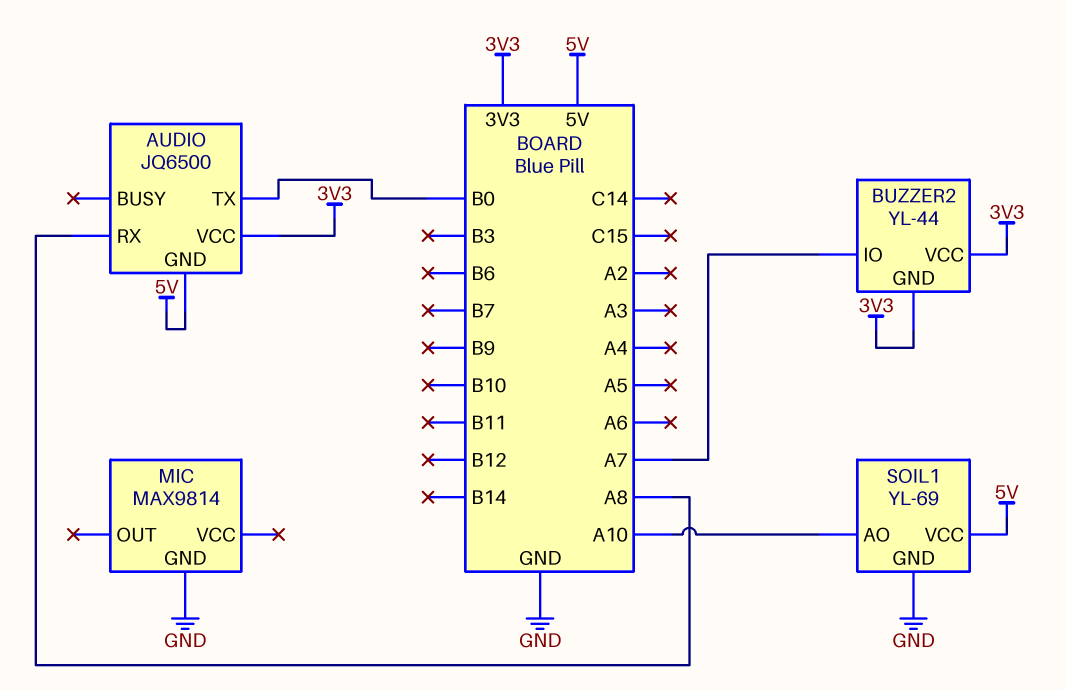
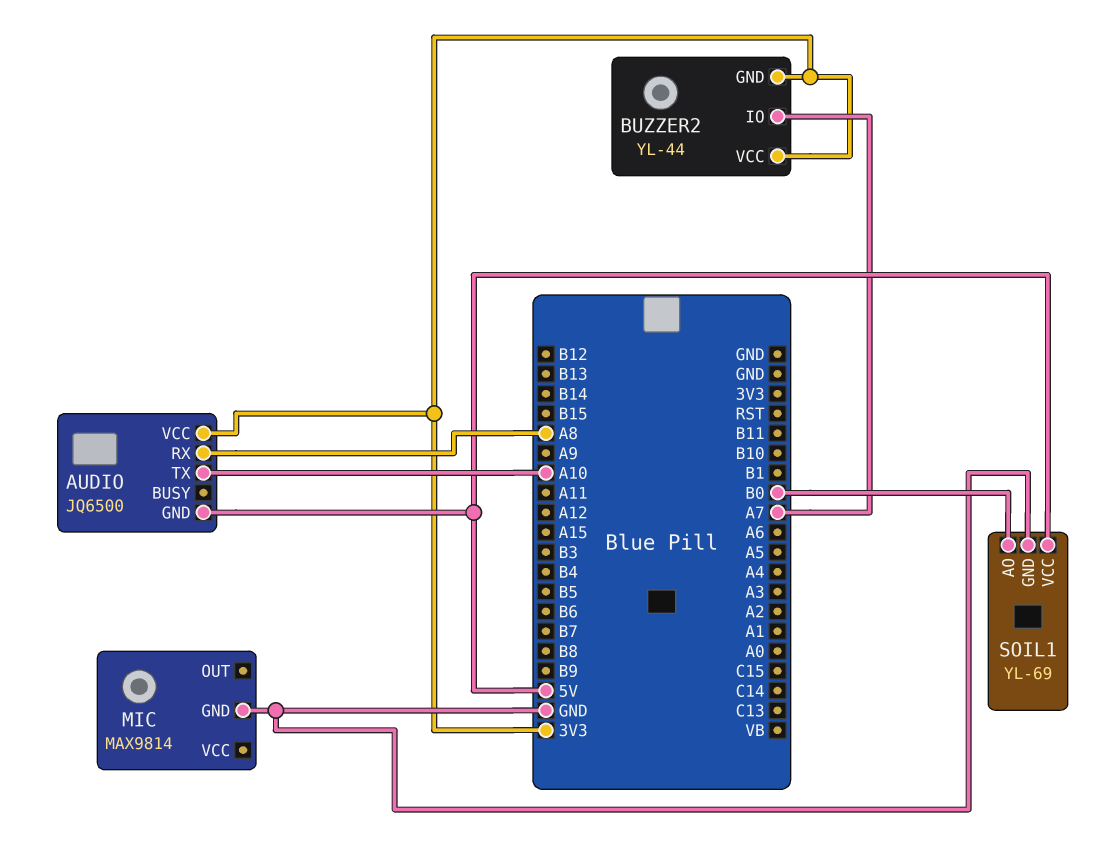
AUDIO pin TX: B0 -> A10
SOIL1 pin AO: A10 -> B0

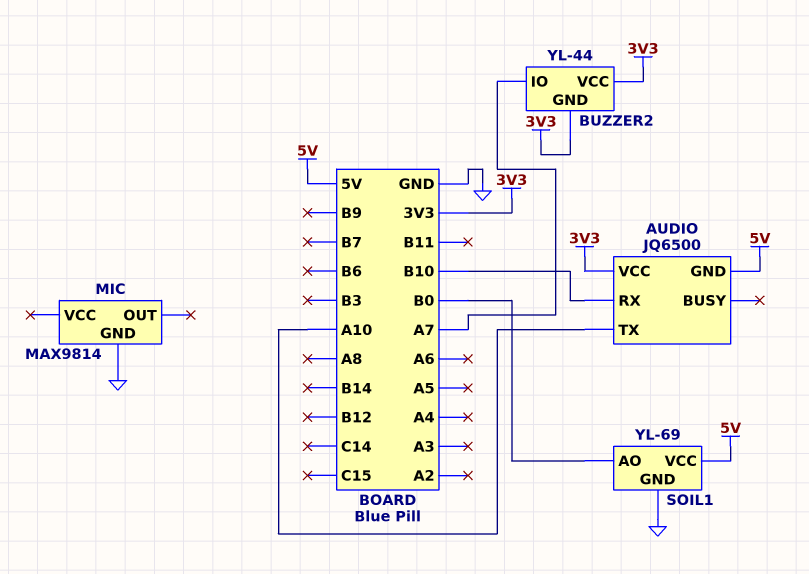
AUDIO pin RX: A8 -> B10

